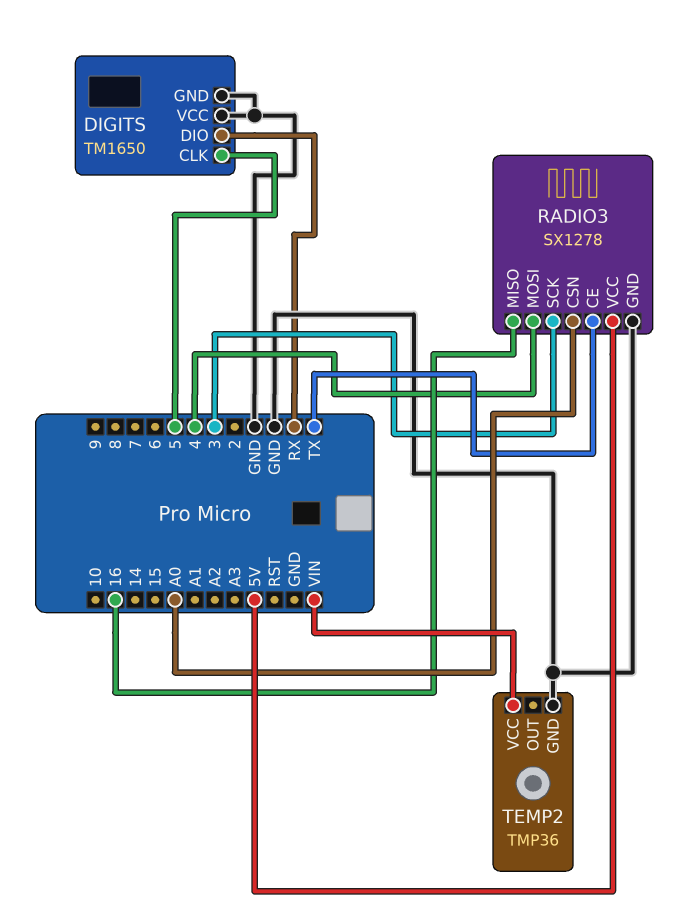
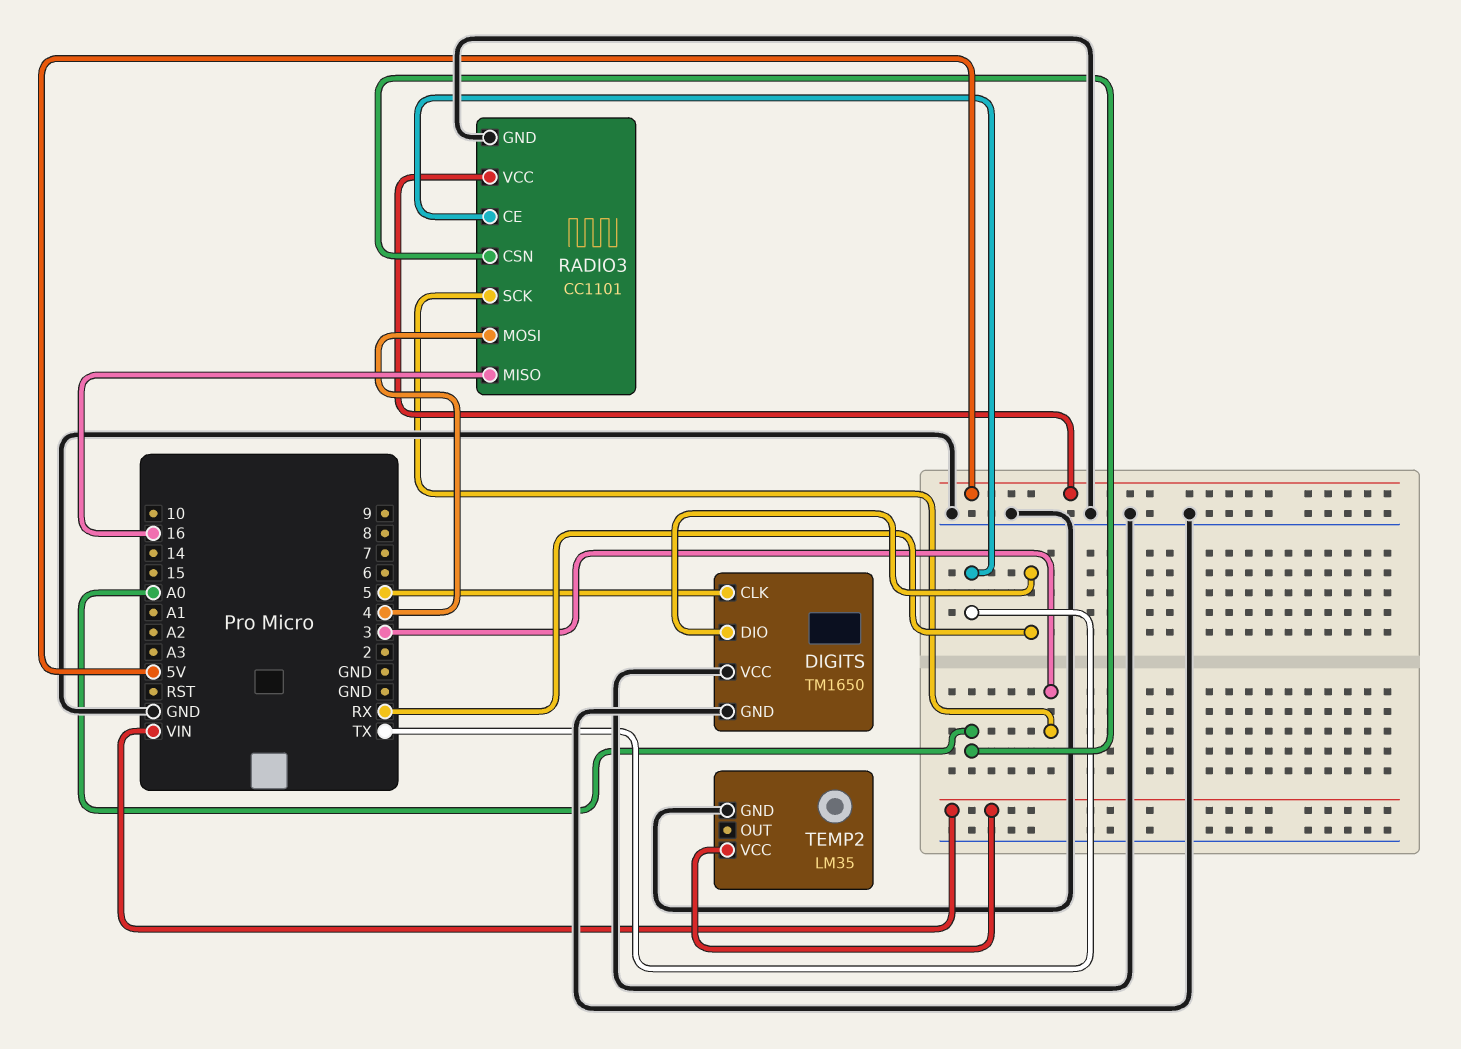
RADIO3: SX1278 -> CC1101
TEMP2: TMP36 -> LM35

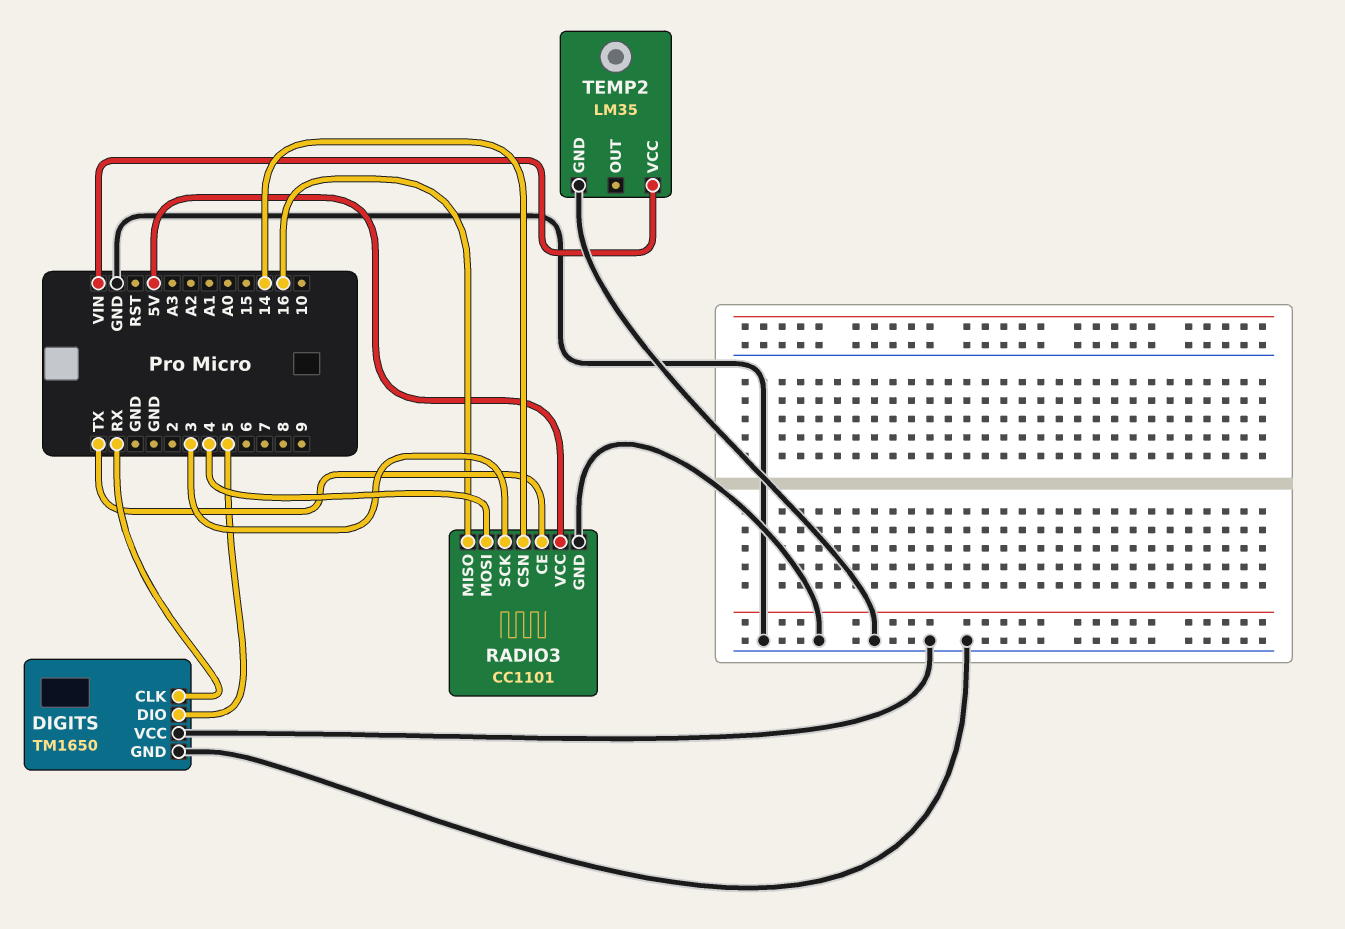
DIGITS pin CLK: 5 -> RX
DIGITS pin DIO: RX -> 5
RADIO3 pin CSN: A0 -> 14

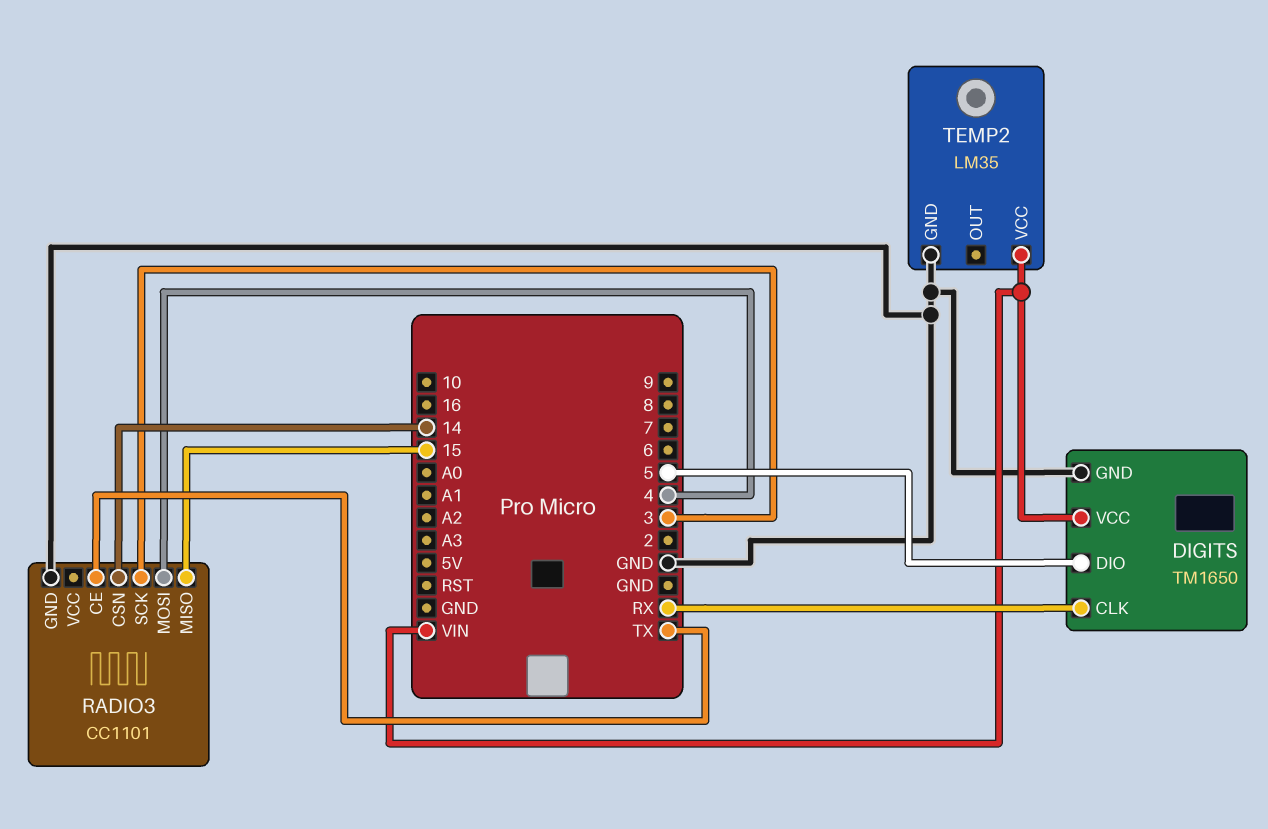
DIGITS pin VCC: GND -> VIN
RADIO3 pin MISO: 16 -> 15
RADIO3 pin VCC: 5V -> none

